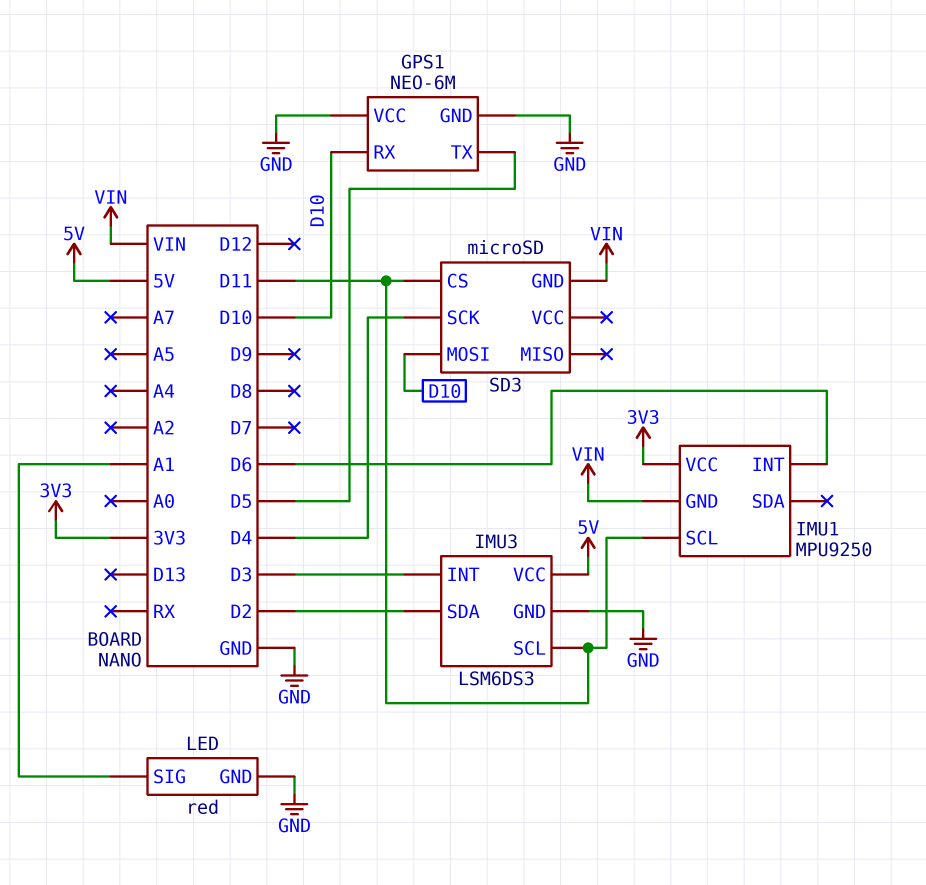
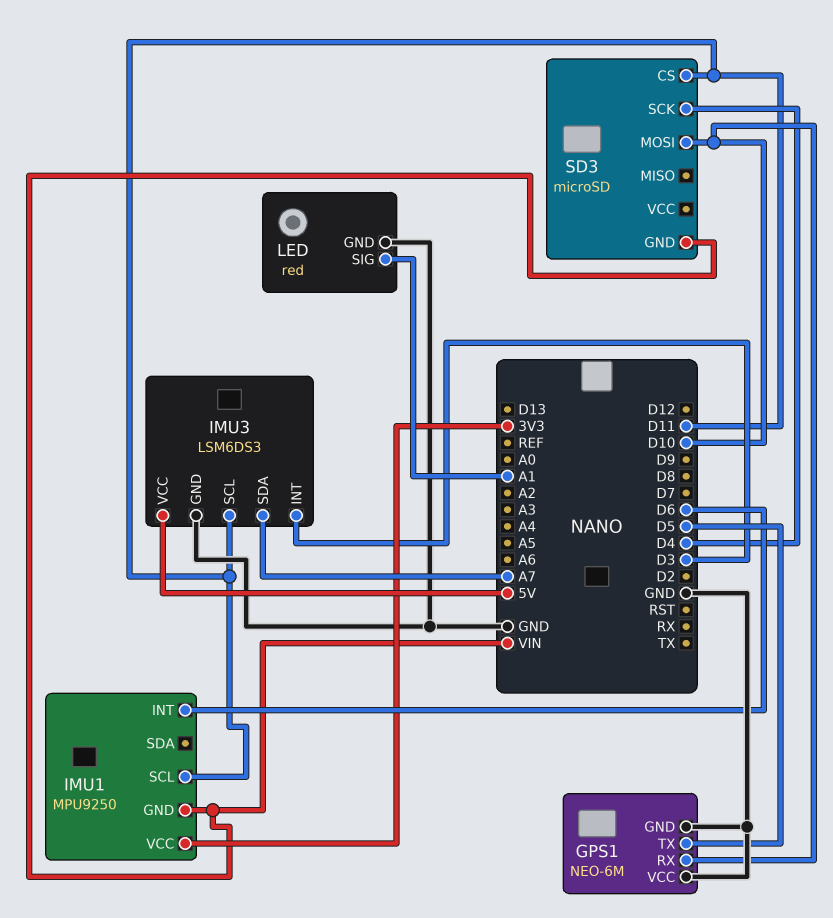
IMU3 pin SDA: D2 -> A7

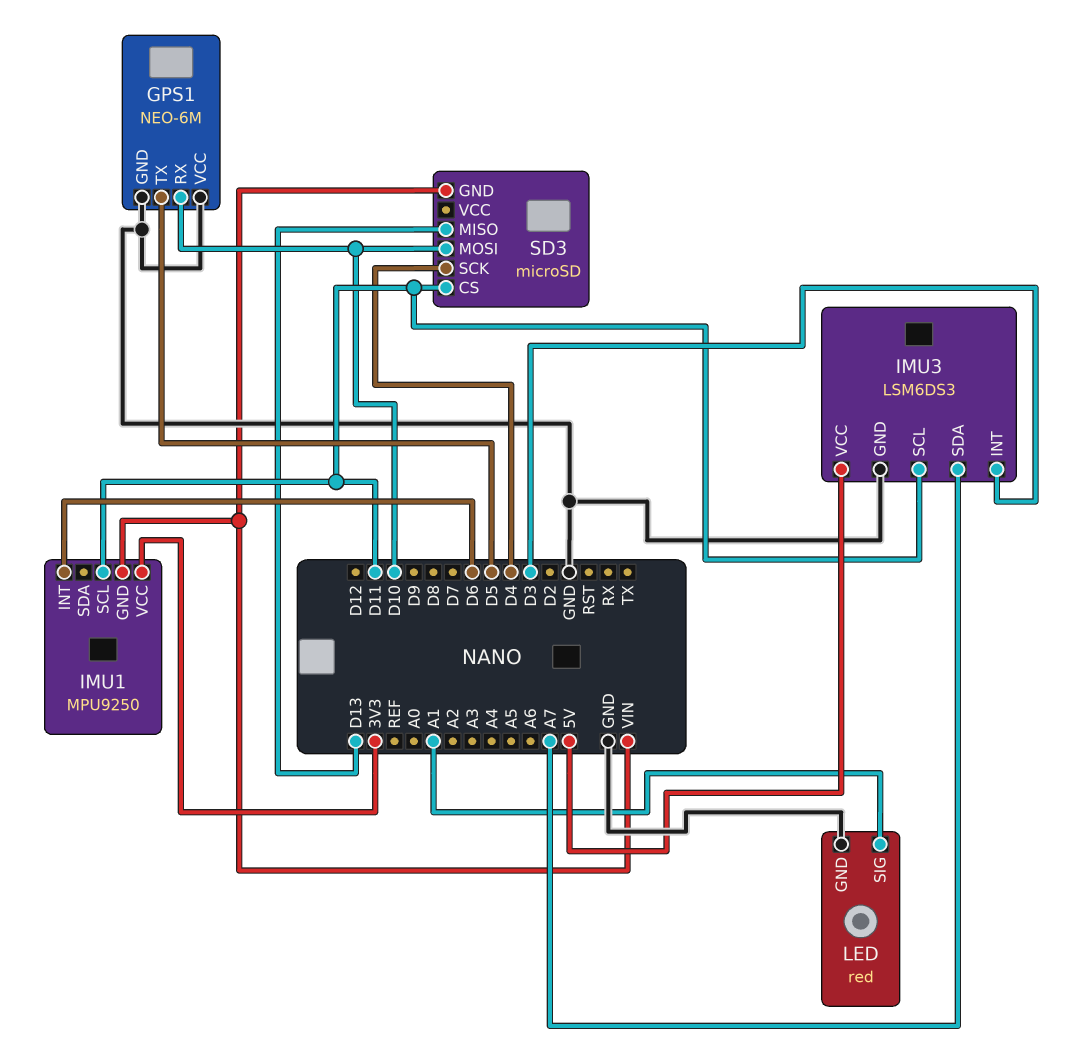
SD3 pin MISO: none -> D13

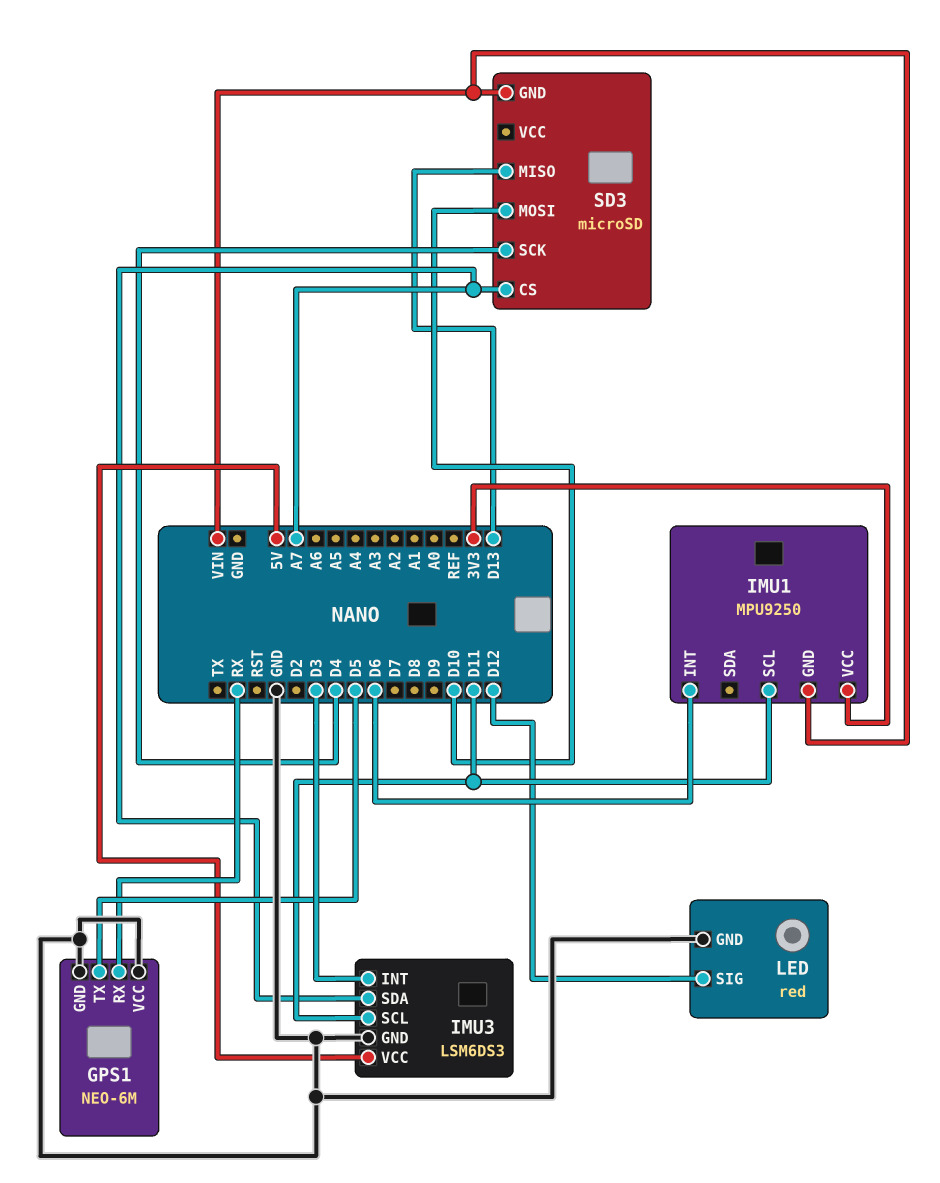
GPS1 pin RX: D10 -> RX
LED pin SIG: A1 -> D12
SD3 pin CS: D11 -> A7

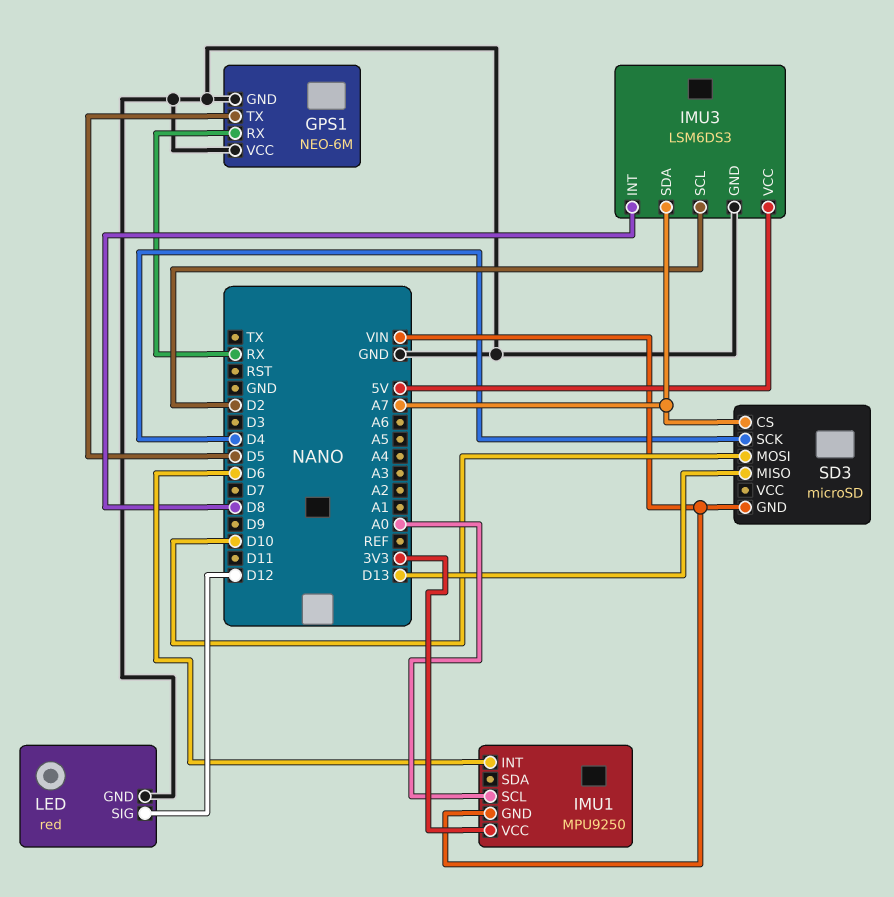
IMU1 pin SCL: D11 -> A0
IMU3 pin INT: D3 -> D8
IMU3 pin SCL: D11 -> D2

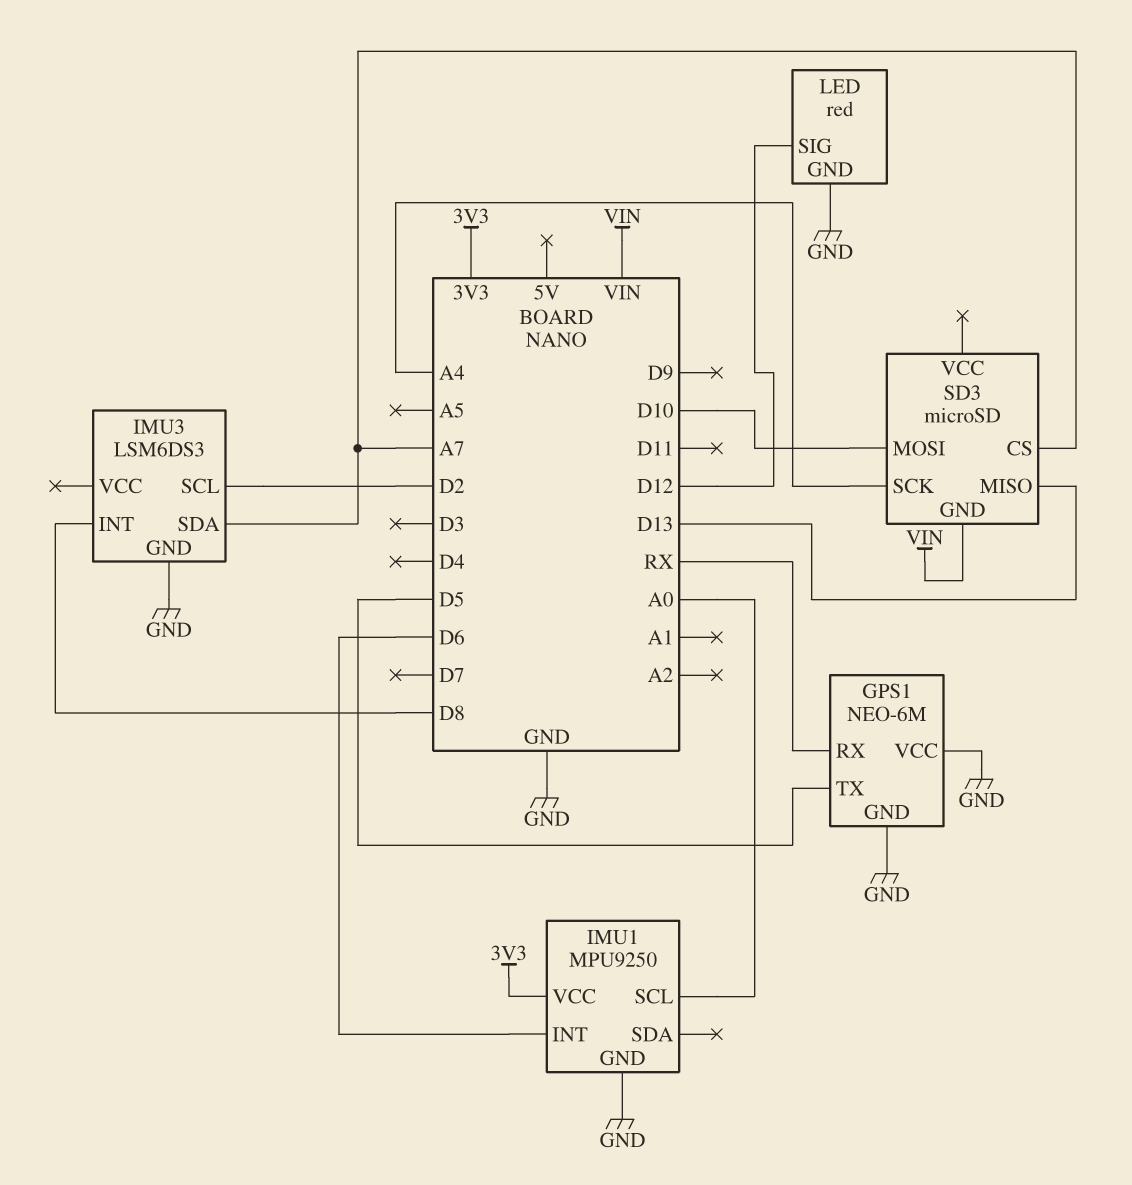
IMU1 pin GND: VIN -> GND
IMU3 pin VCC: 5V -> none
SD3 pin SCK: D4 -> A4

